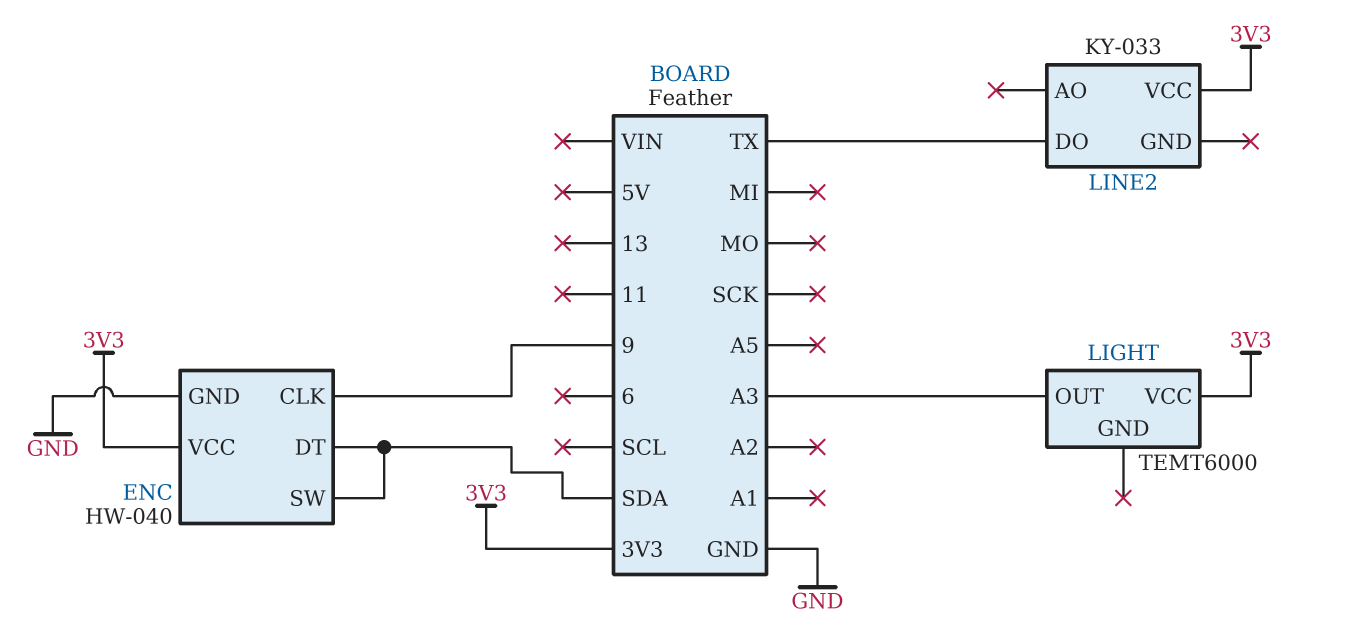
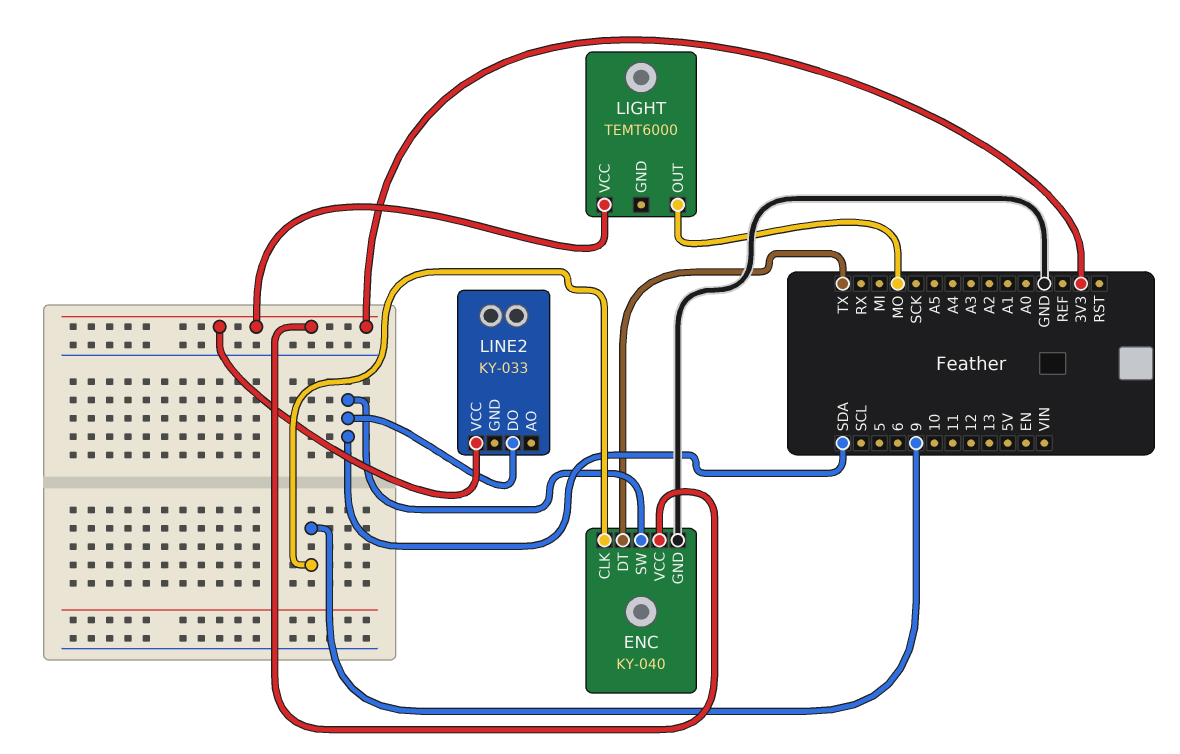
ENC: HW-040 -> KY-040
ENC pin DT: SDA -> TX
LIGHT pin OUT: A3 -> MO
LINE2 pin DO: TX -> SDA

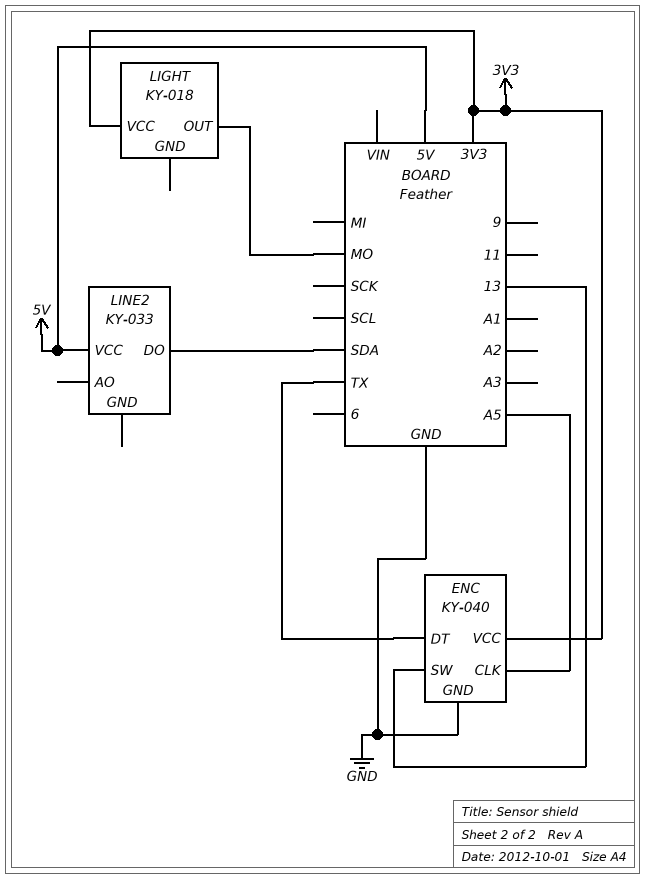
ENC pin CLK: 9 -> A5
ENC pin SW: SDA -> 13
LIGHT: TEMT6000 -> KY-018
LINE2 pin VCC: 3V3 -> 5V

